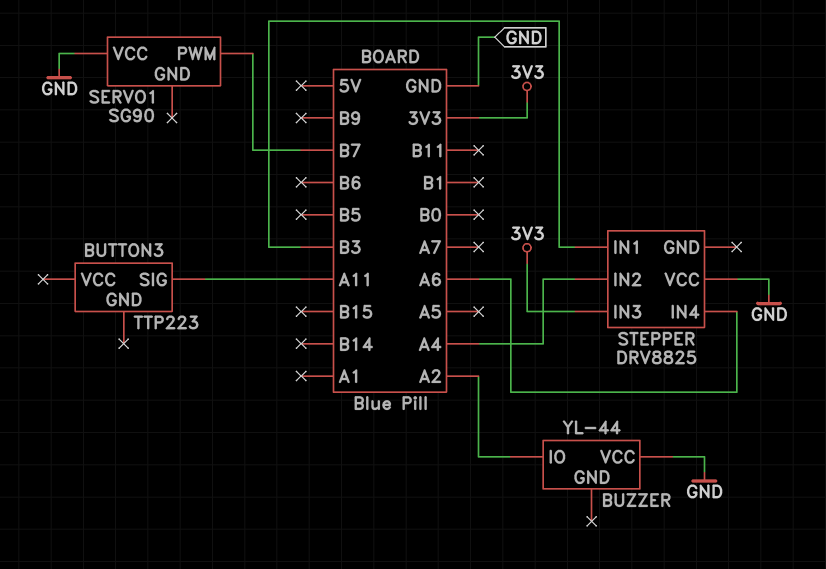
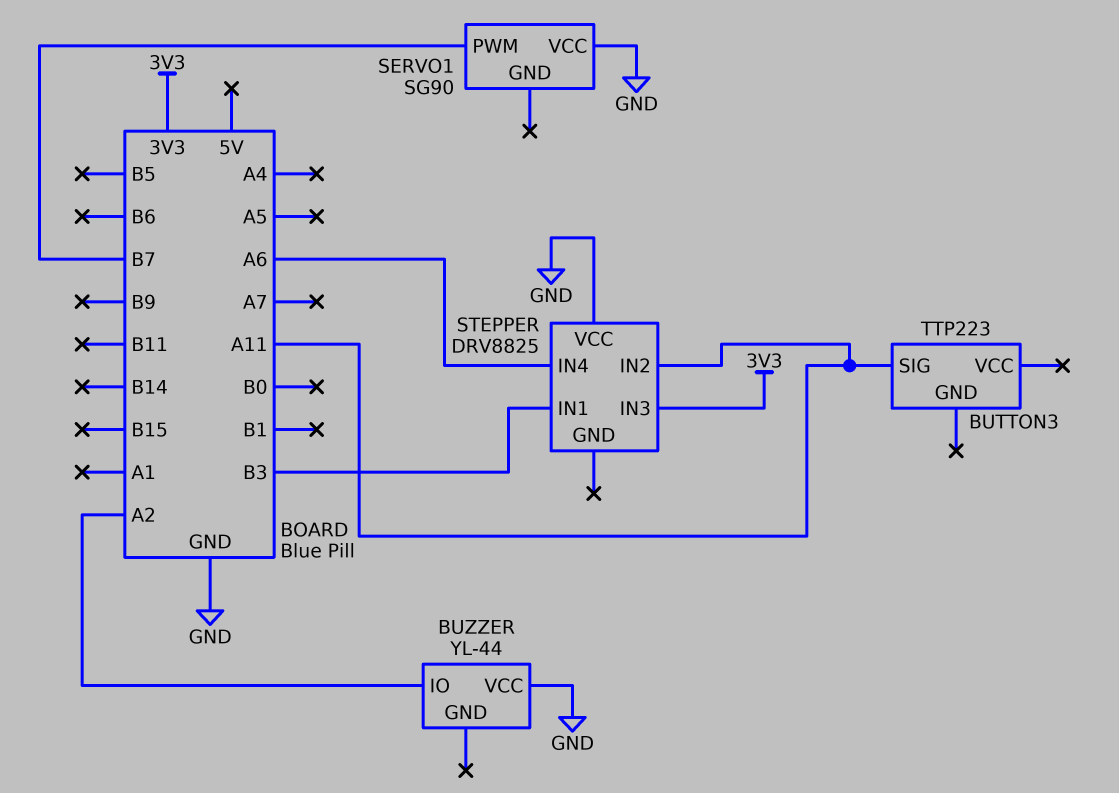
STEPPER pin IN2: A4 -> A11

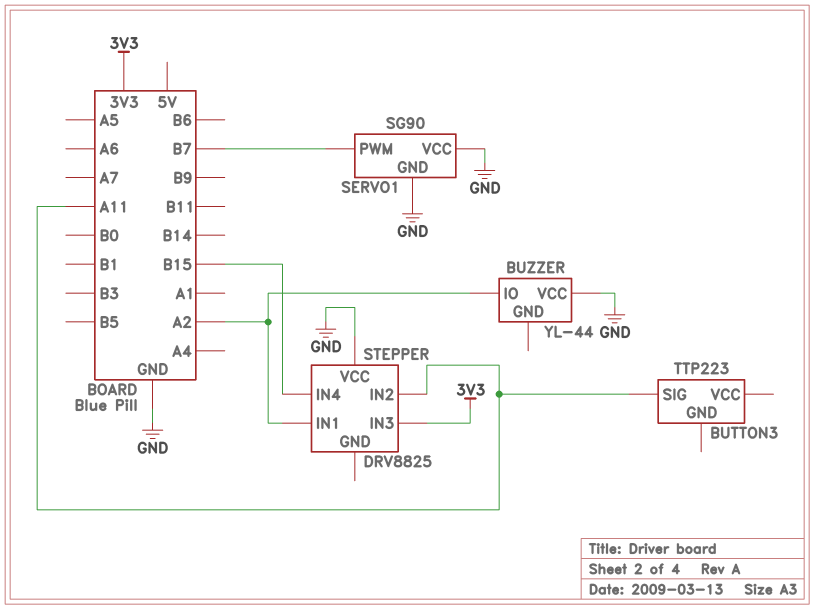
SERVO1 pin GND: none -> GND
STEPPER pin IN1: B3 -> A2
STEPPER pin IN4: A6 -> B15

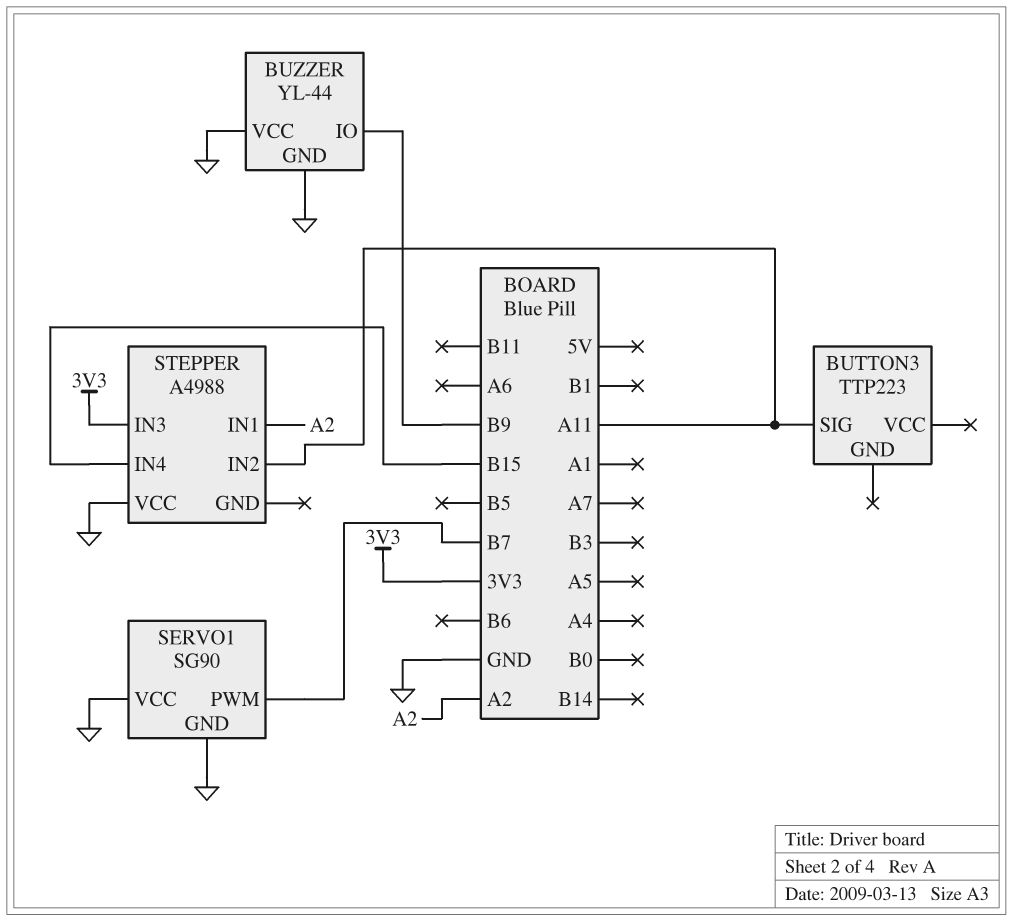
BUZZER pin GND: none -> GND
BUZZER pin IO: A2 -> B9
STEPPER: DRV8825 -> A4988

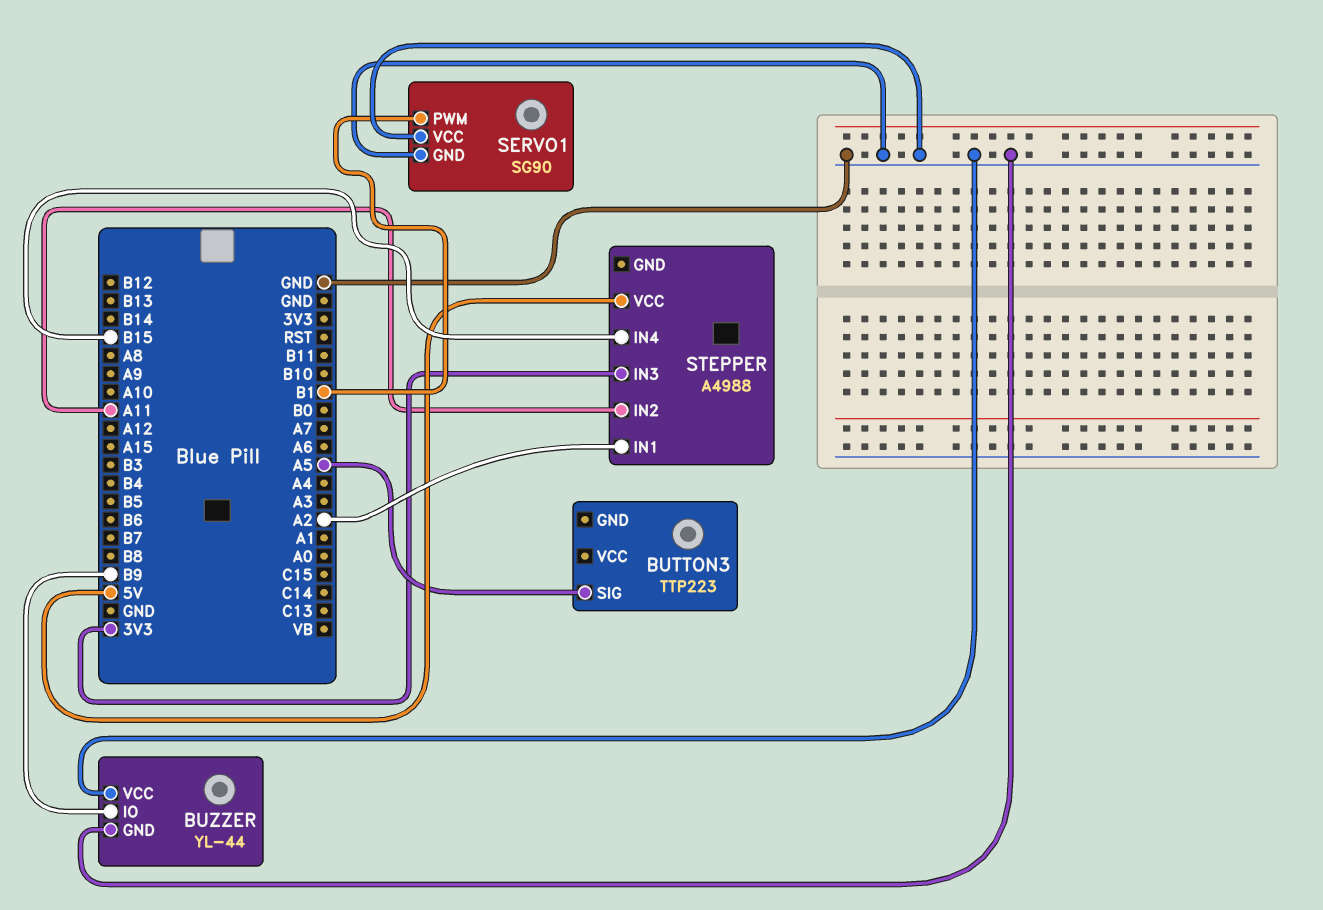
BUTTON3 pin SIG: A11 -> A5
SERVO1 pin PWM: B7 -> B1
STEPPER pin VCC: GND -> 5V

